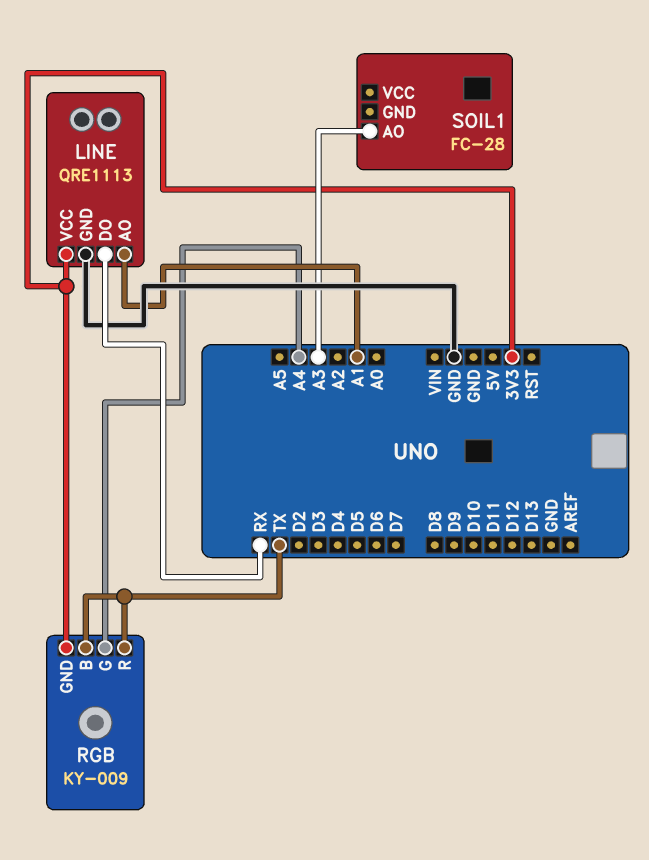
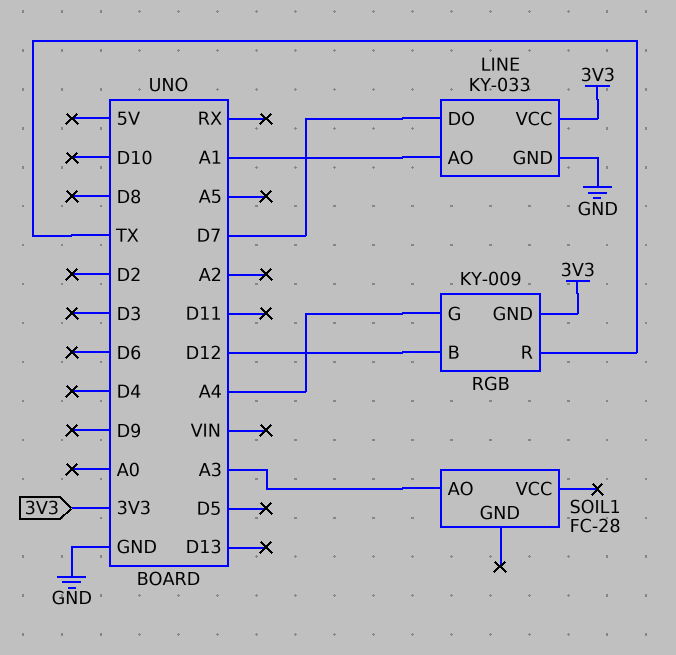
LINE: QRE1113 -> KY-033
LINE pin DO: RX -> D7
RGB pin B: TX -> D12

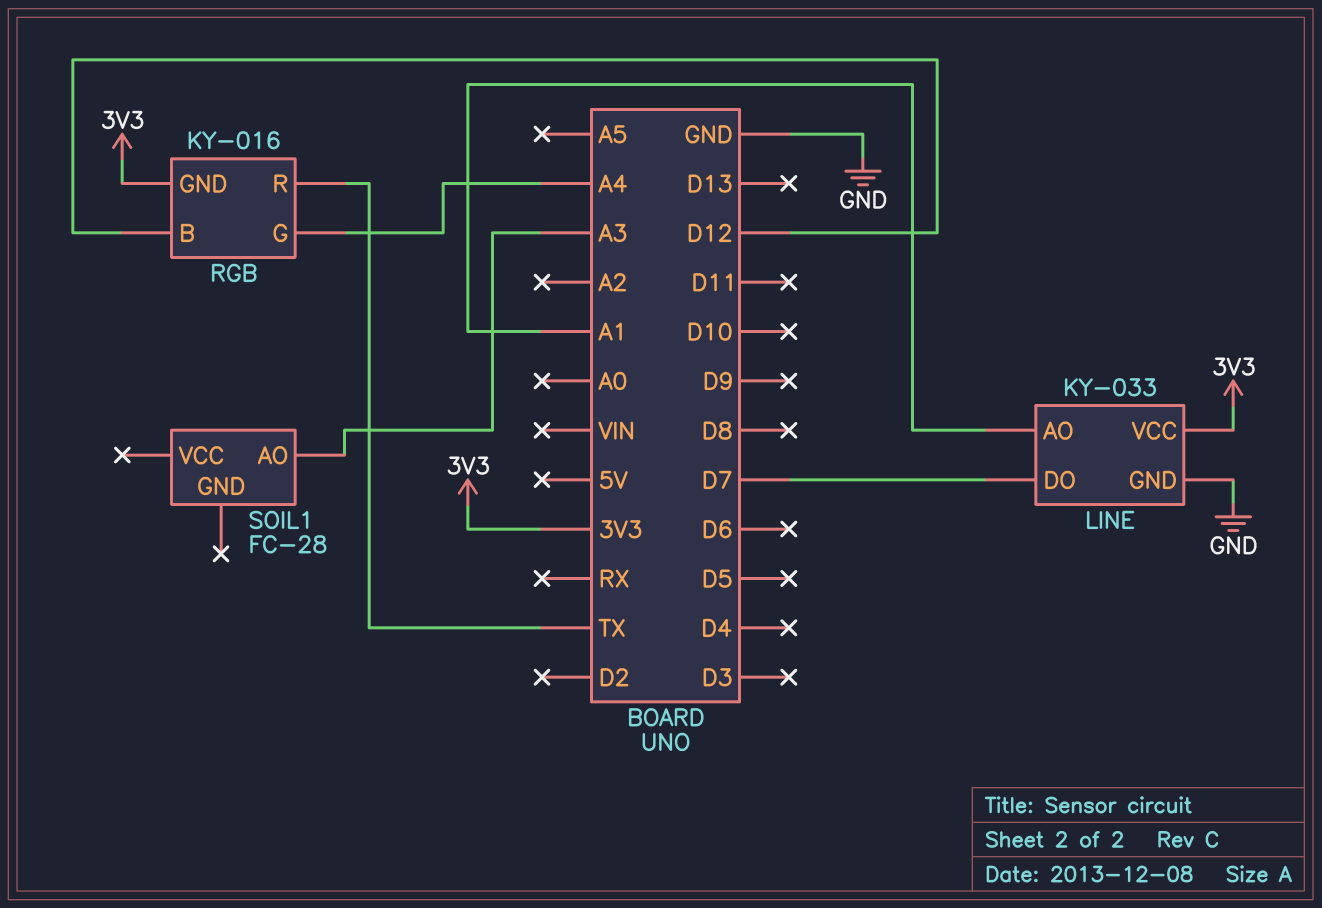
RGB: KY-009 -> KY-016

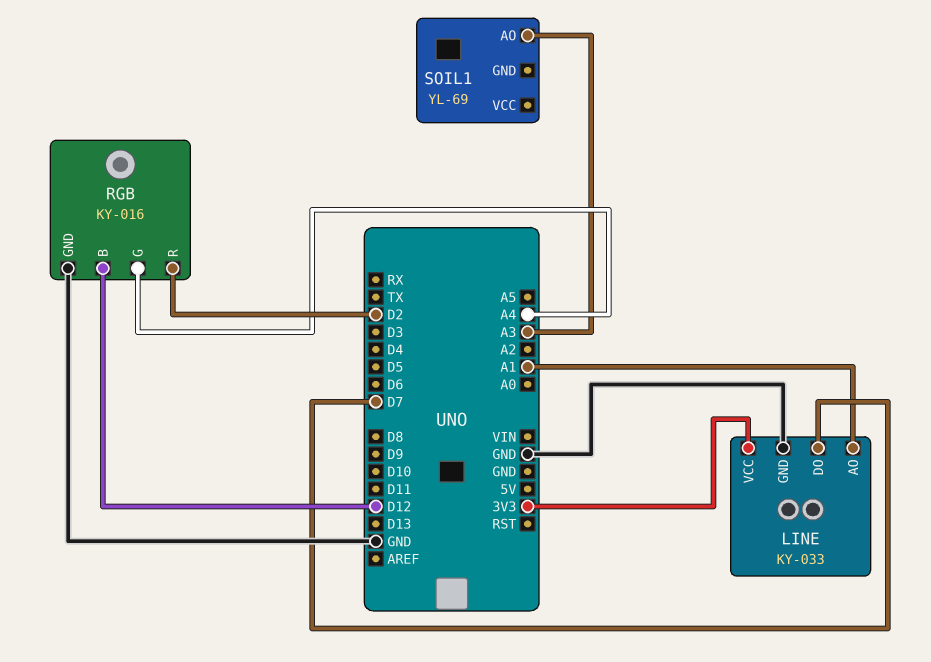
RGB pin GND: 3V3 -> GND
RGB pin R: TX -> D2
SOIL1: FC-28 -> YL-69

